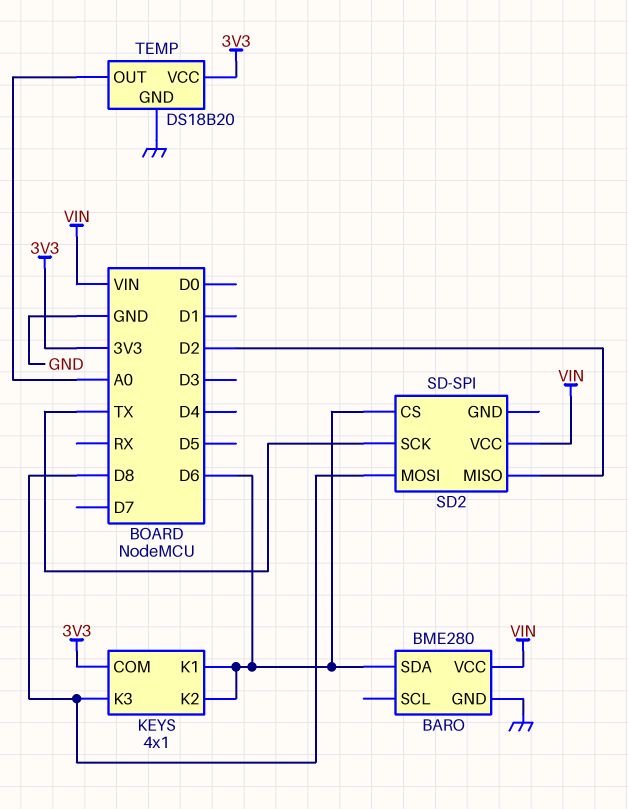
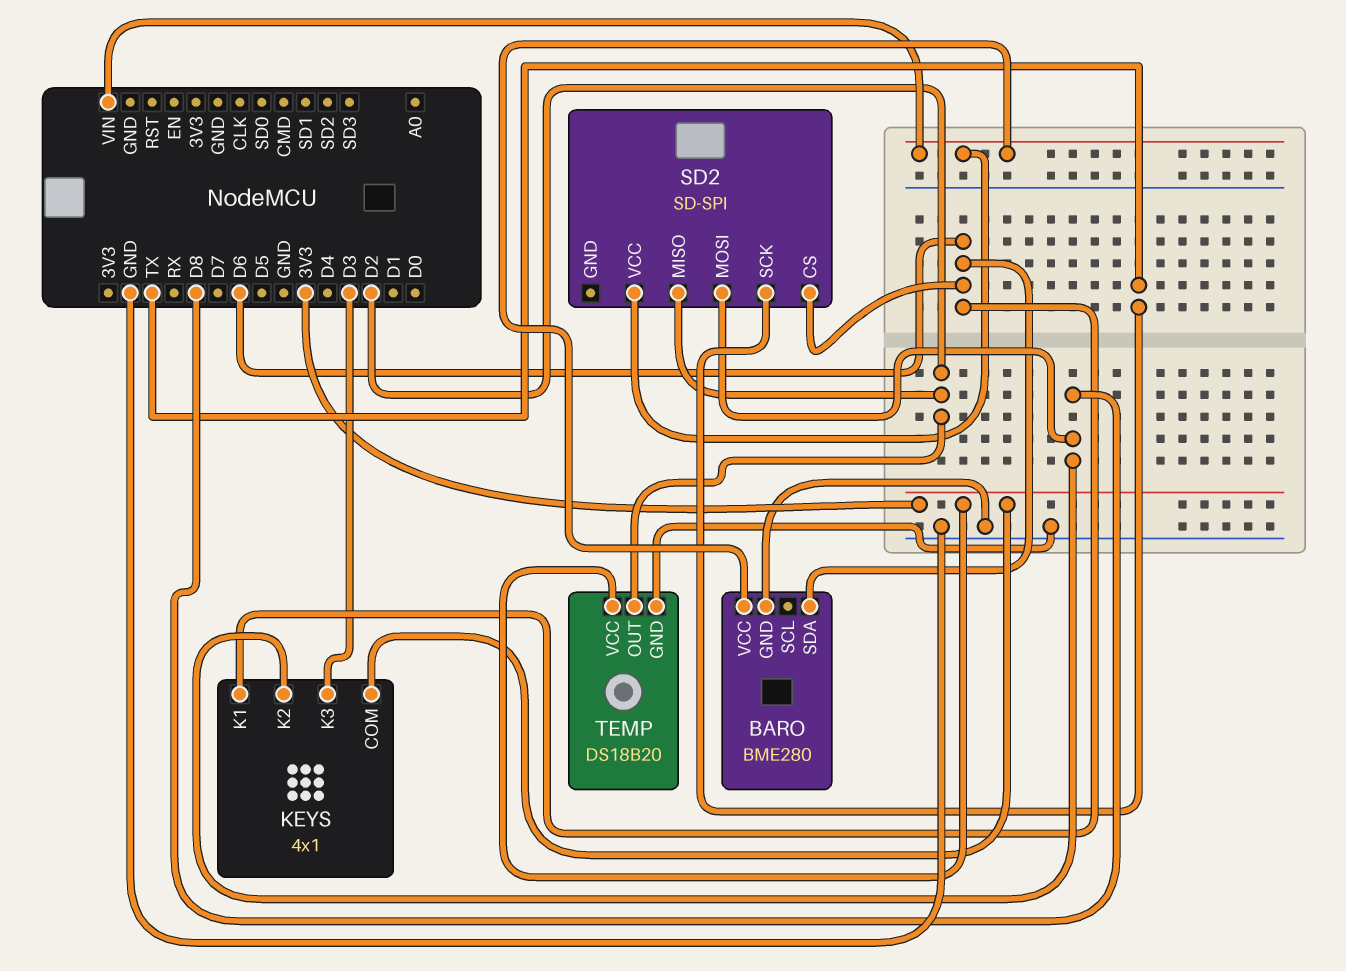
KEYS pin K2: D6 -> D8
KEYS pin K3: D8 -> D3
TEMP pin OUT: A0 -> D2

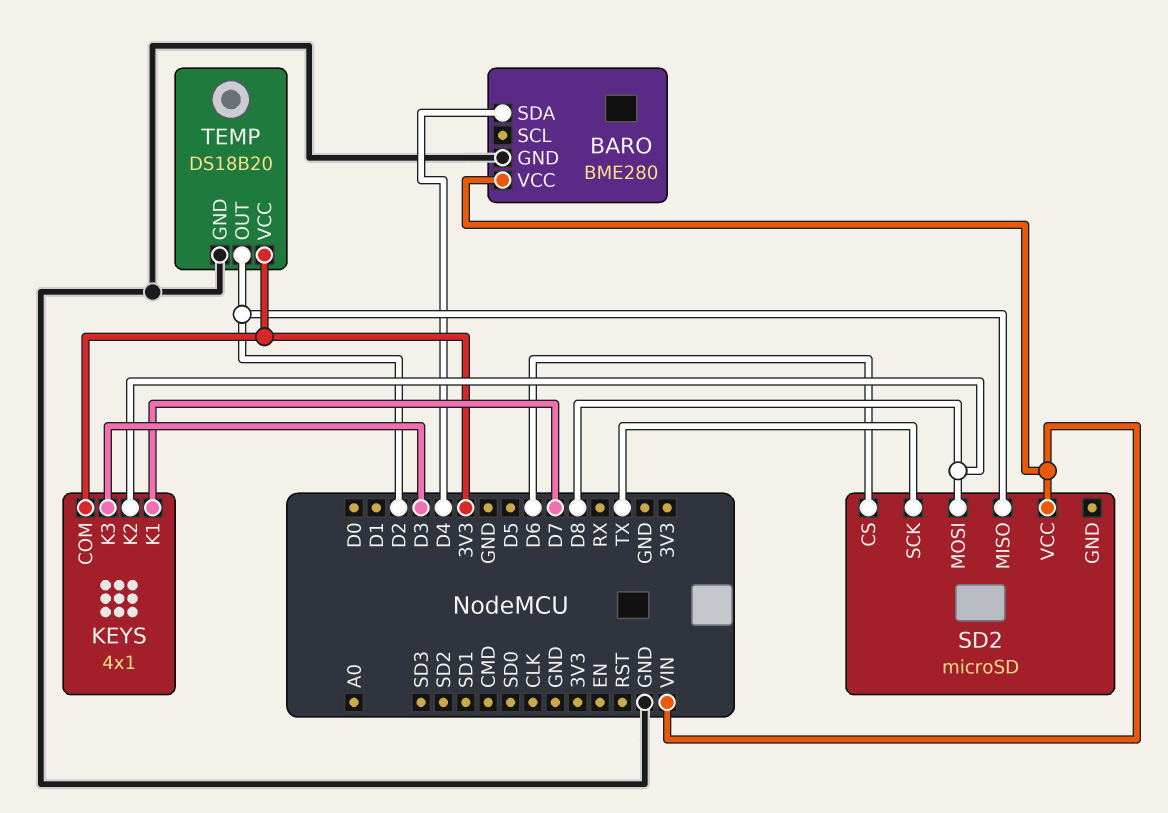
BARO pin SDA: D6 -> D4
KEYS pin K1: D6 -> D7
SD2: SD-SPI -> microSD

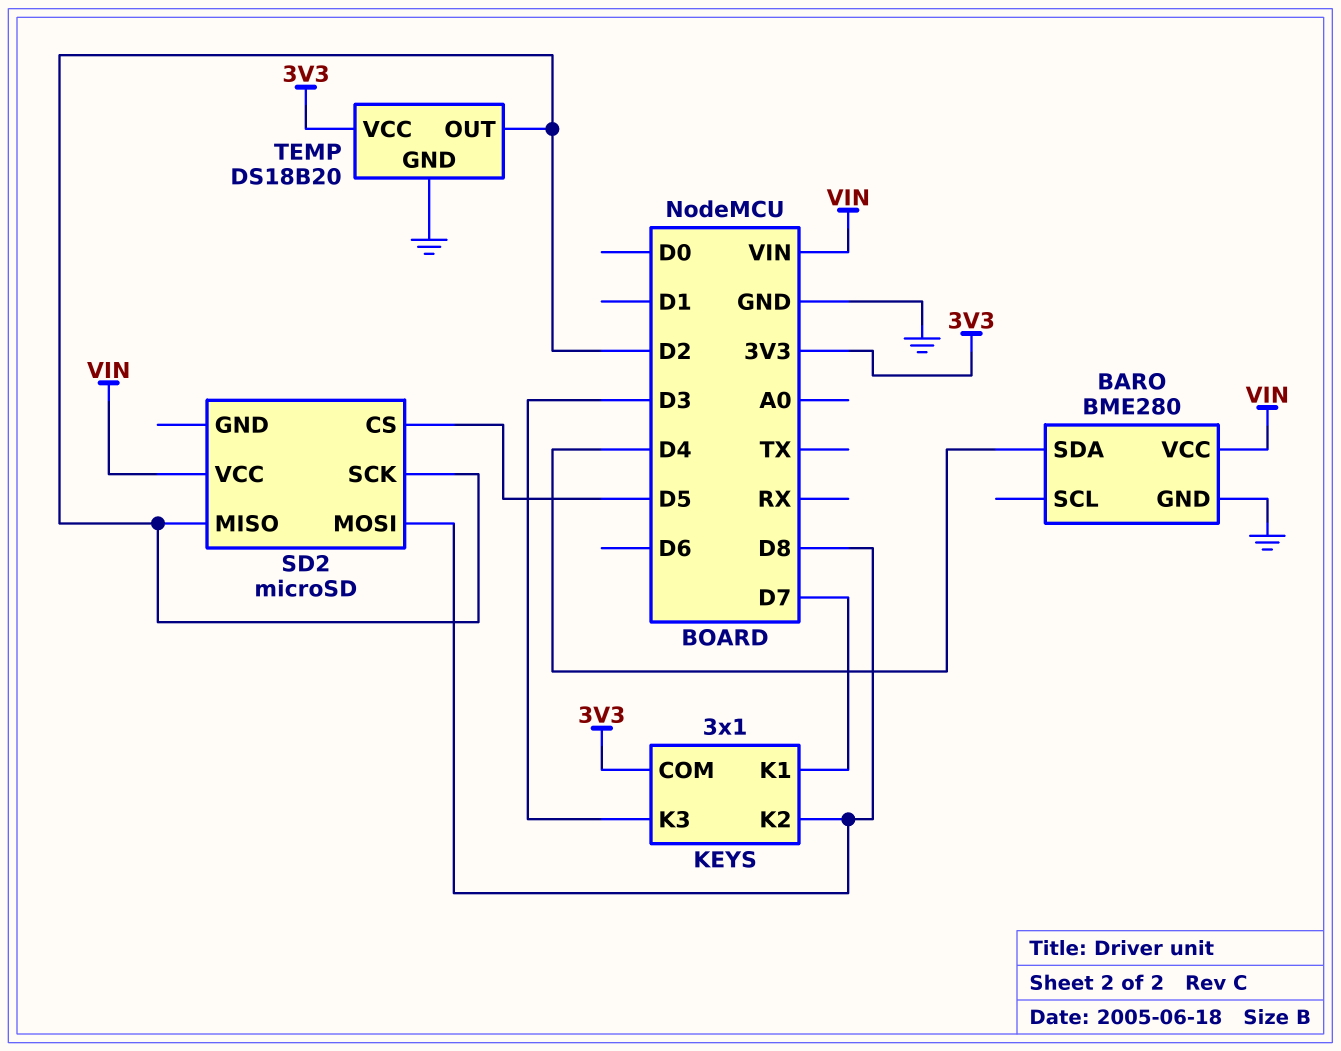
KEYS: 4x1 -> 3x1
SD2 pin CS: D6 -> D5
SD2 pin SCK: TX -> D2

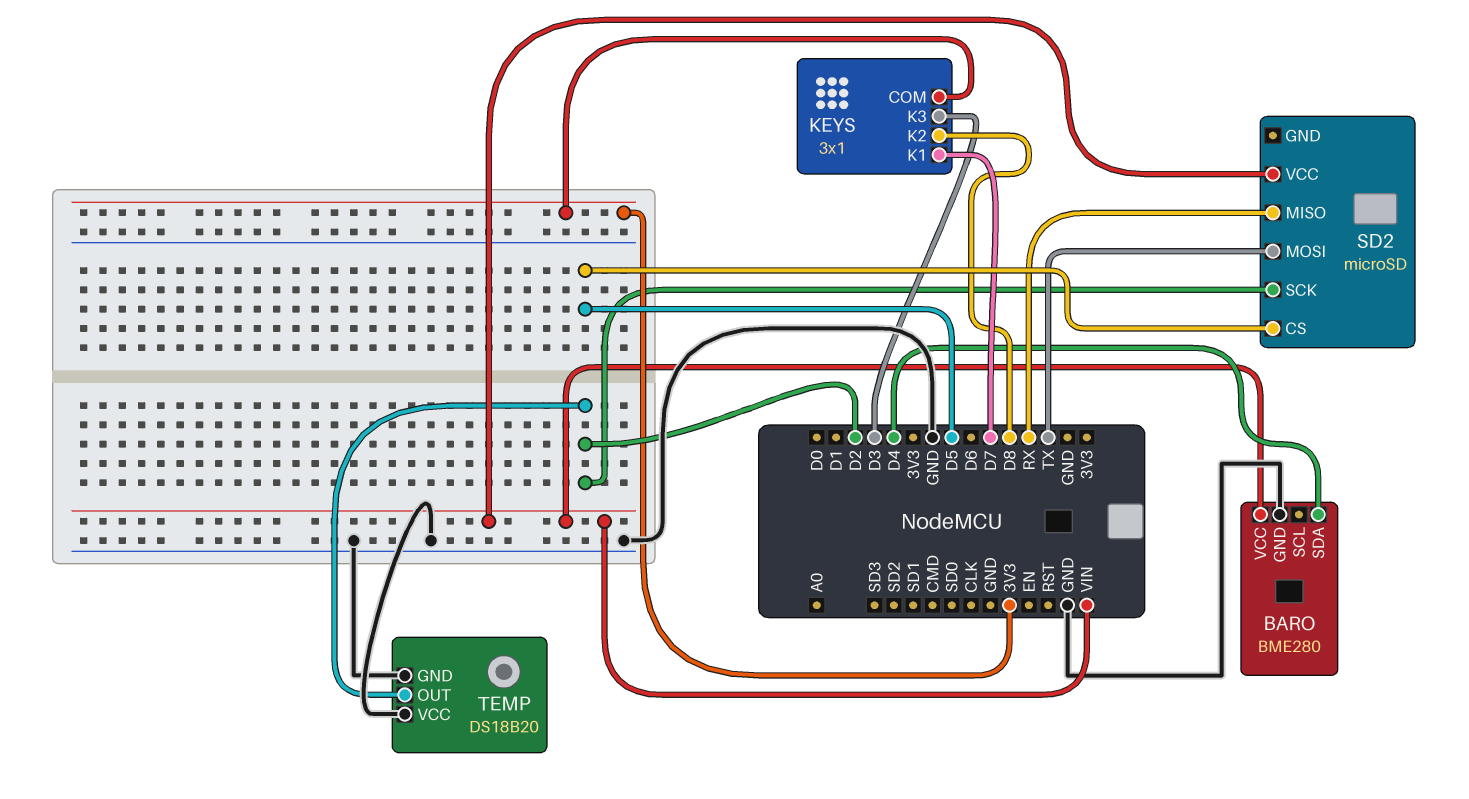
SD2 pin MISO: D2 -> RX
SD2 pin MOSI: D8 -> TX
TEMP pin VCC: 3V3 -> GND

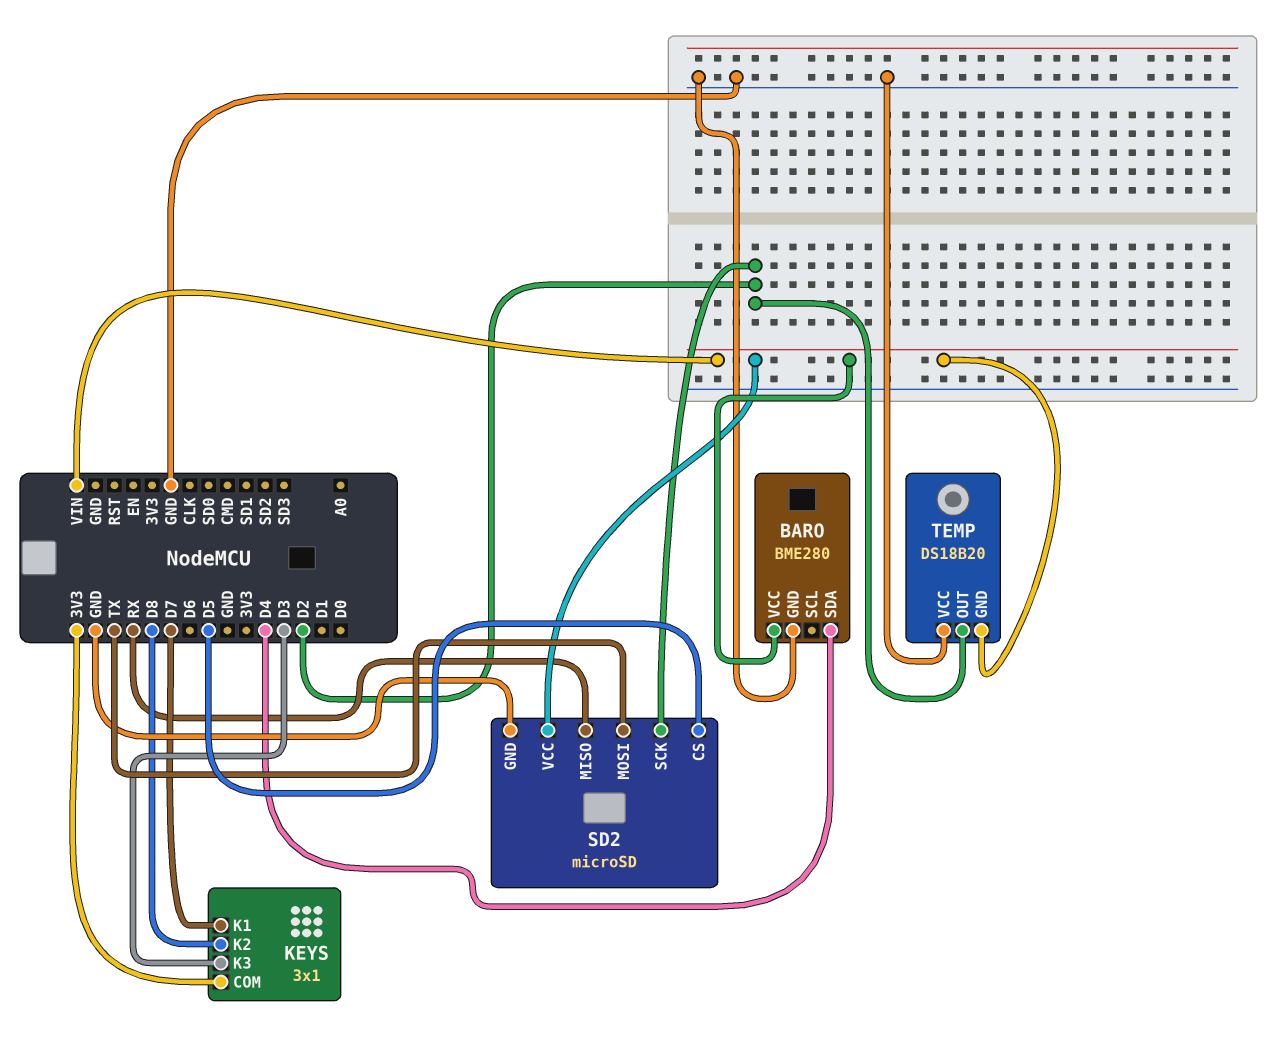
SD2 pin GND: none -> GND
TEMP pin GND: GND -> VIN

